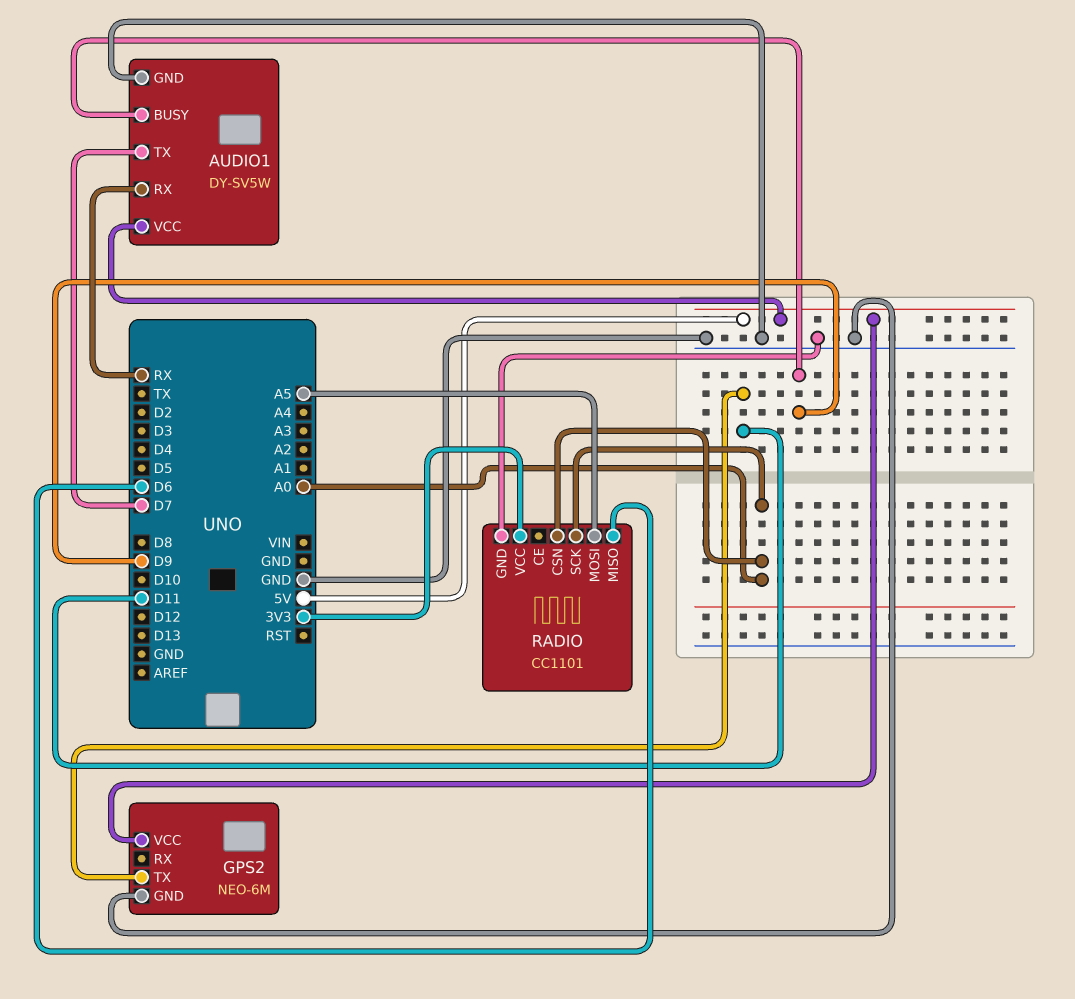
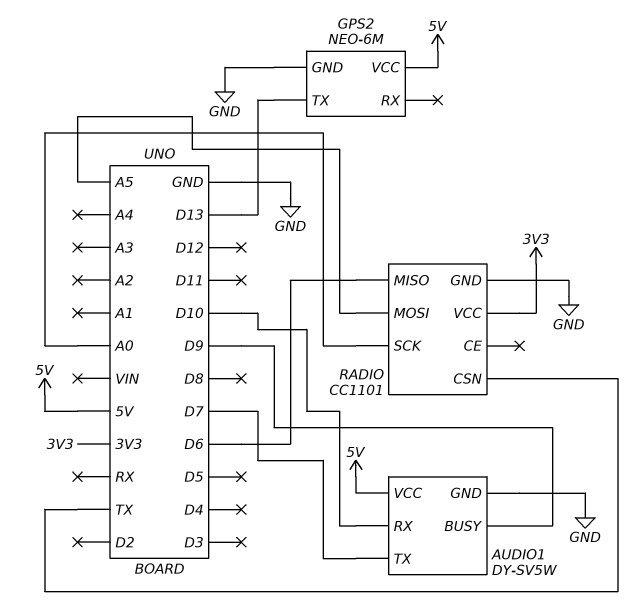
AUDIO1 pin RX: RX -> D10
GPS2 pin TX: D11 -> D13
RADIO pin CSN: A0 -> TX

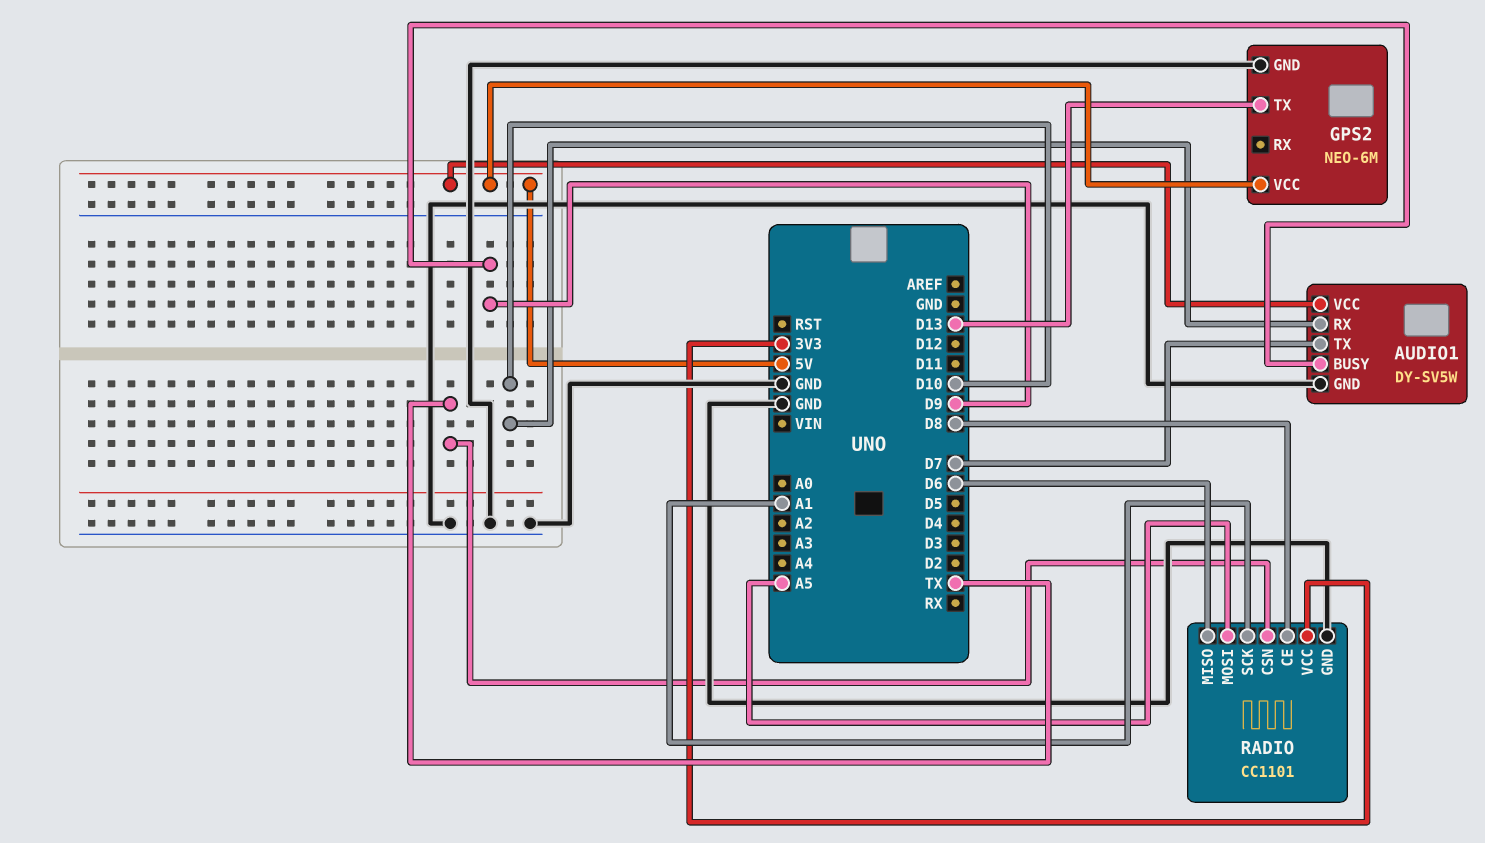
RADIO pin CE: none -> D8
RADIO pin SCK: A0 -> A1

